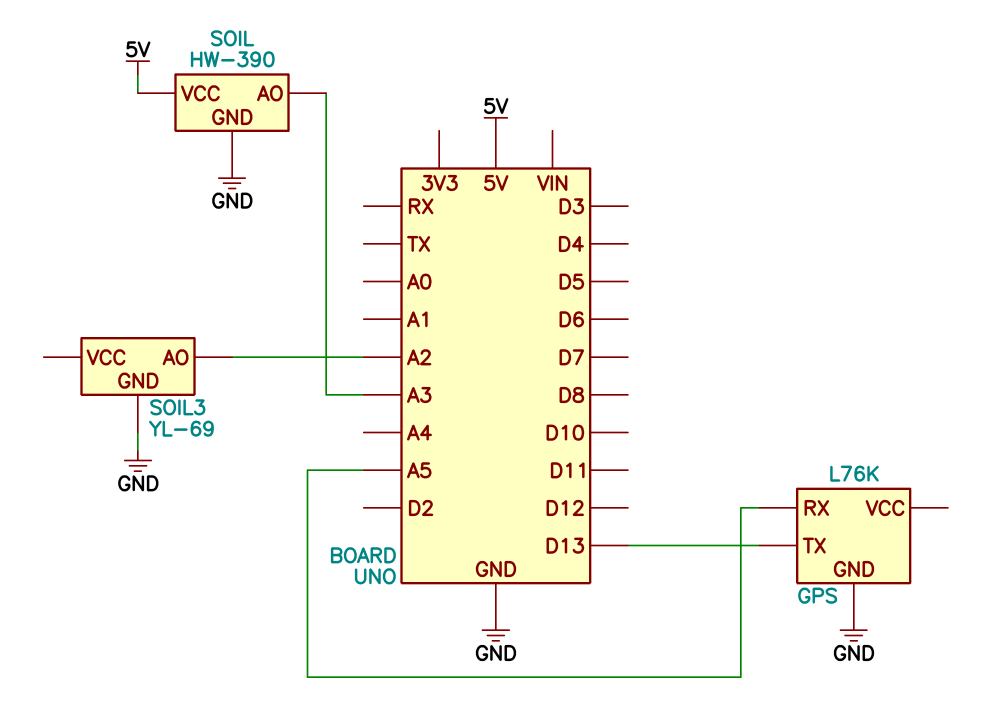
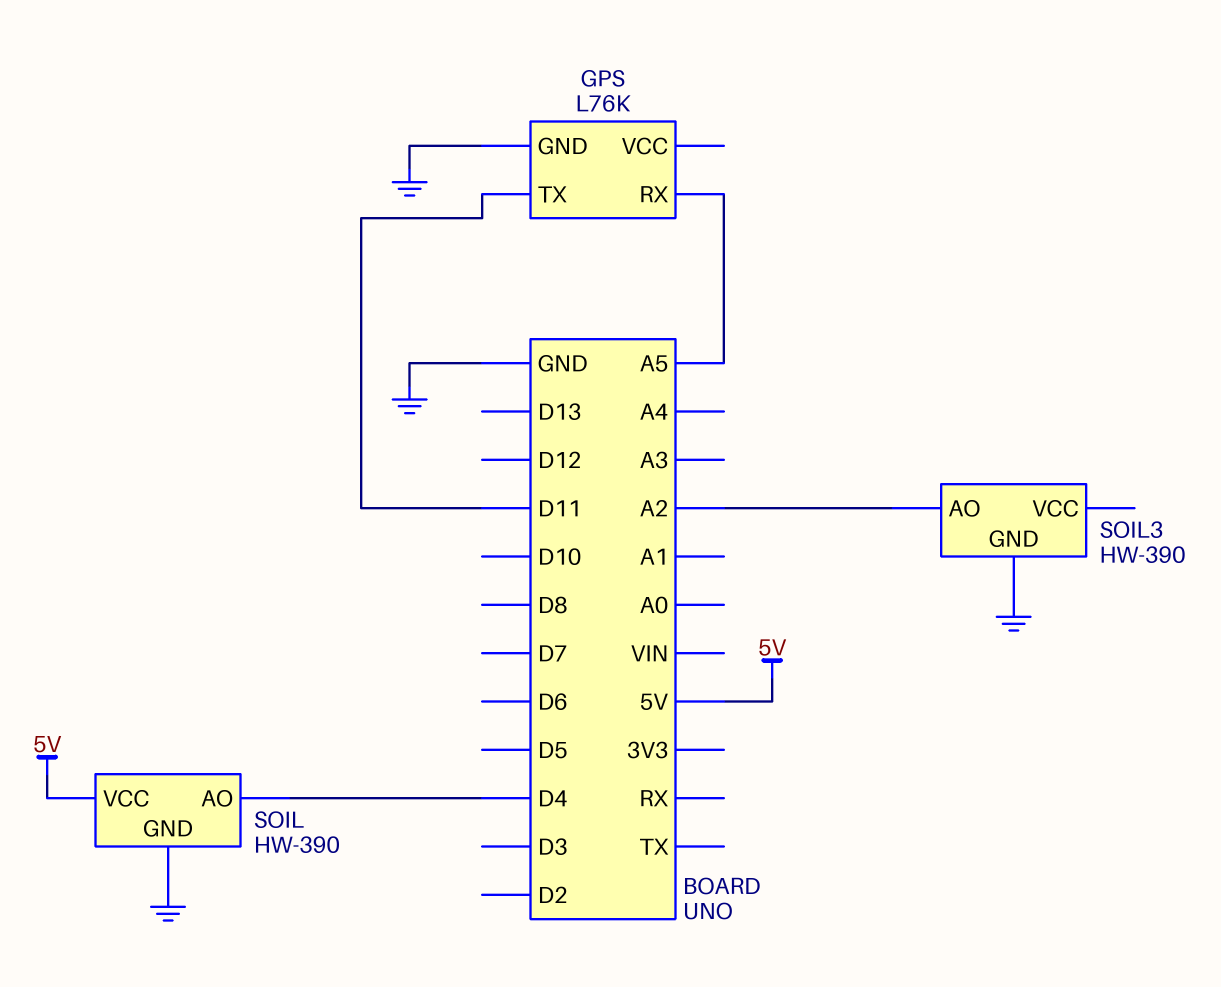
GPS pin TX: D13 -> D11
SOIL pin AO: A3 -> D4
SOIL3: YL-69 -> HW-390

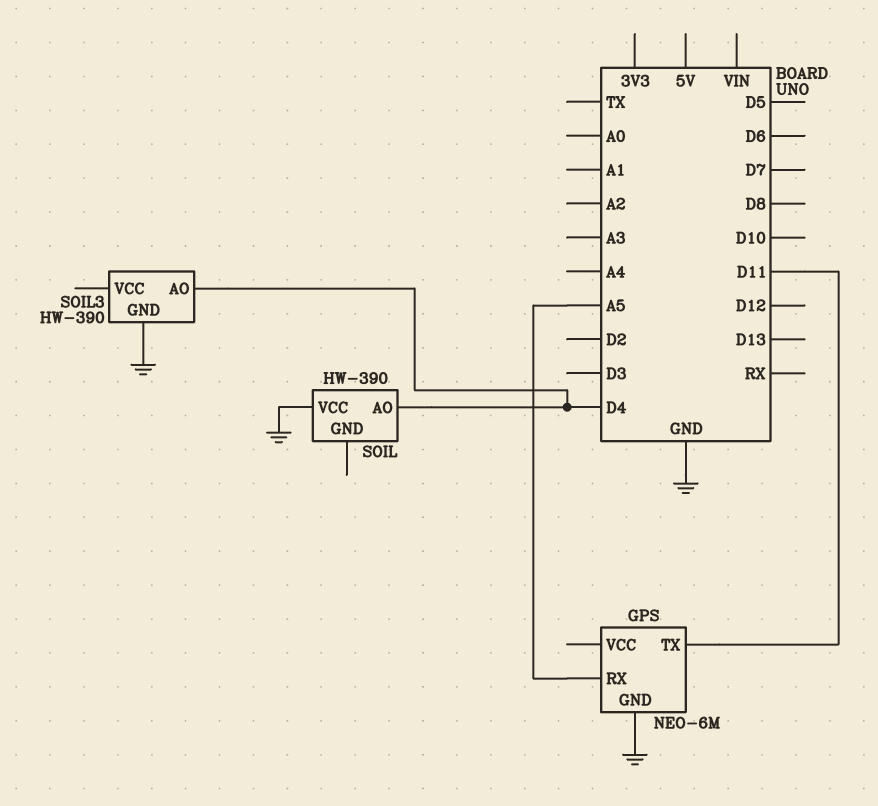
GPS: L76K -> NEO-6M
SOIL pin GND: GND -> none
SOIL pin VCC: 5V -> GND
SOIL3 pin AO: A2 -> D4

